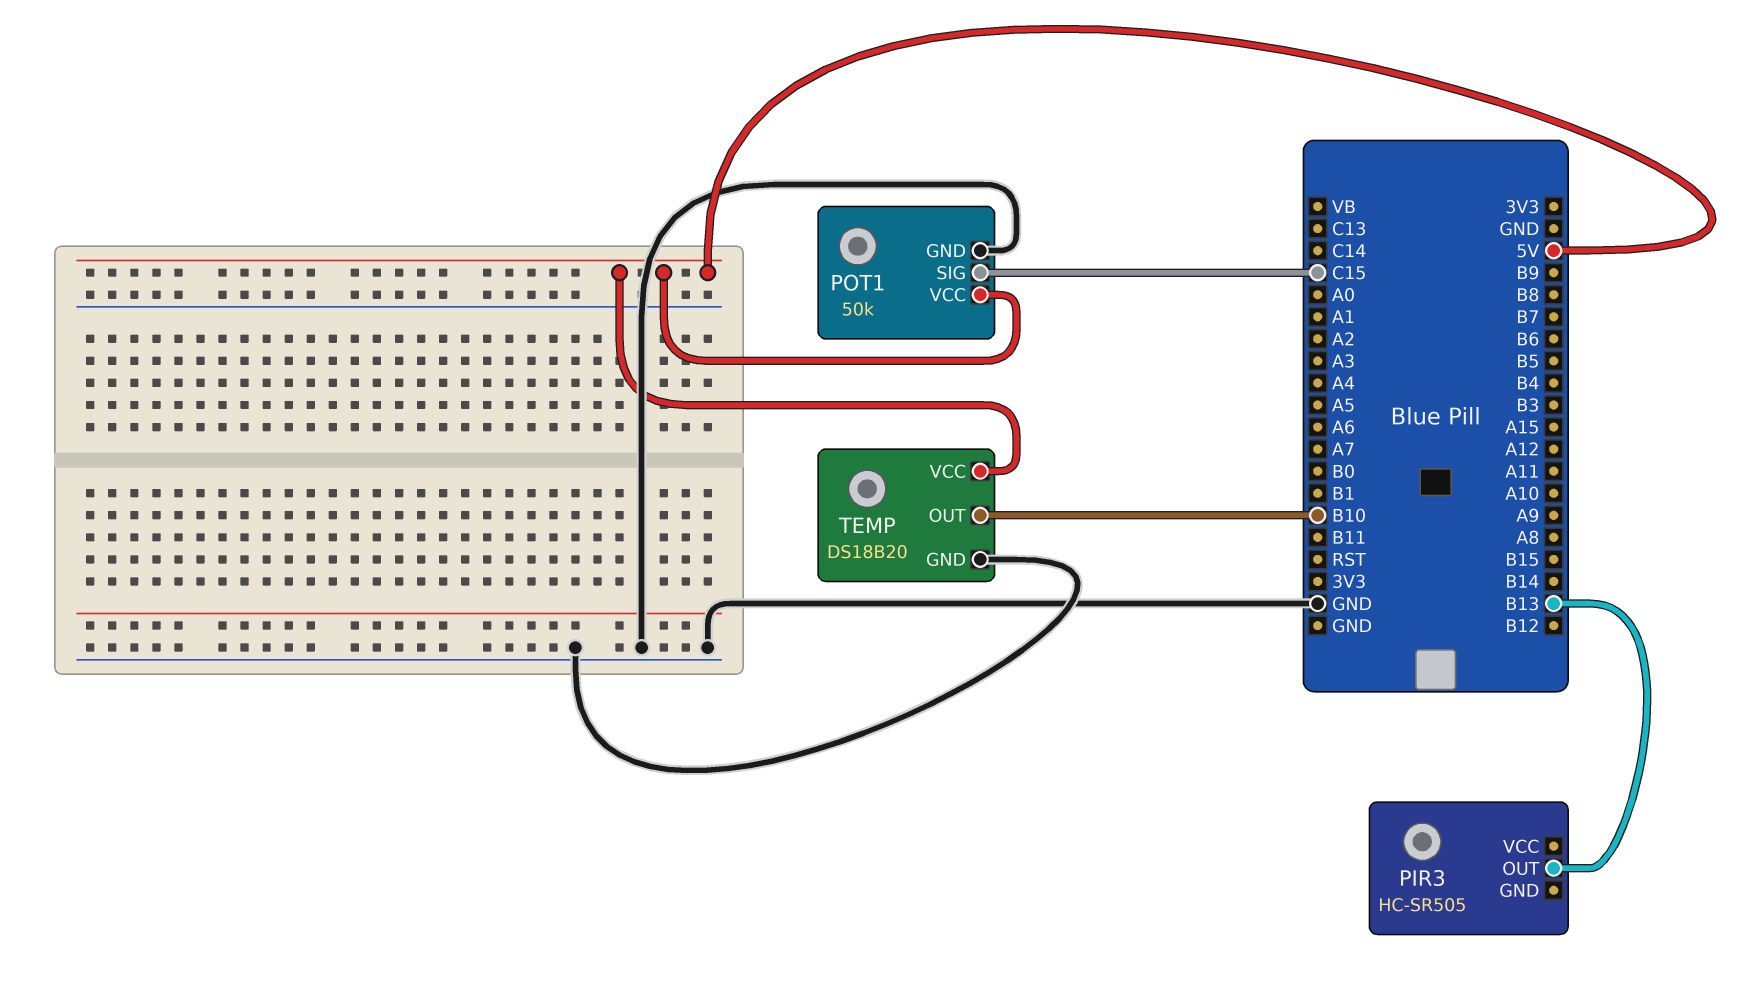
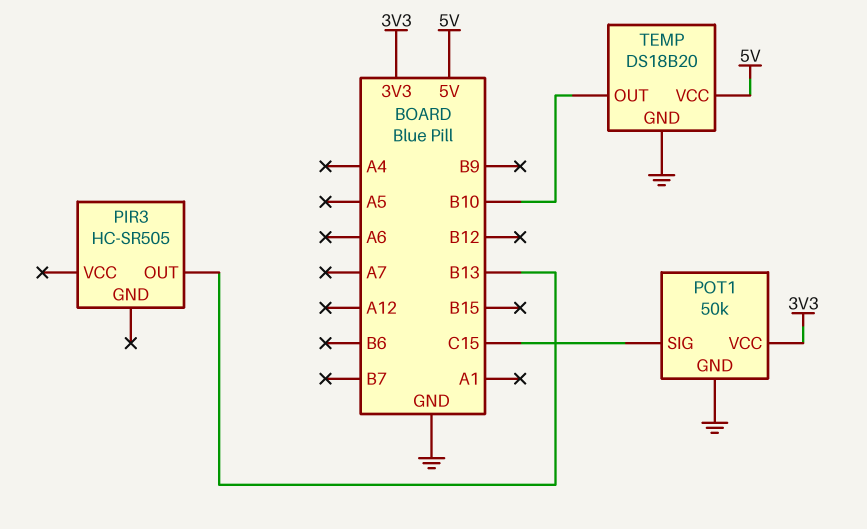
POT1 pin VCC: 5V -> 3V3

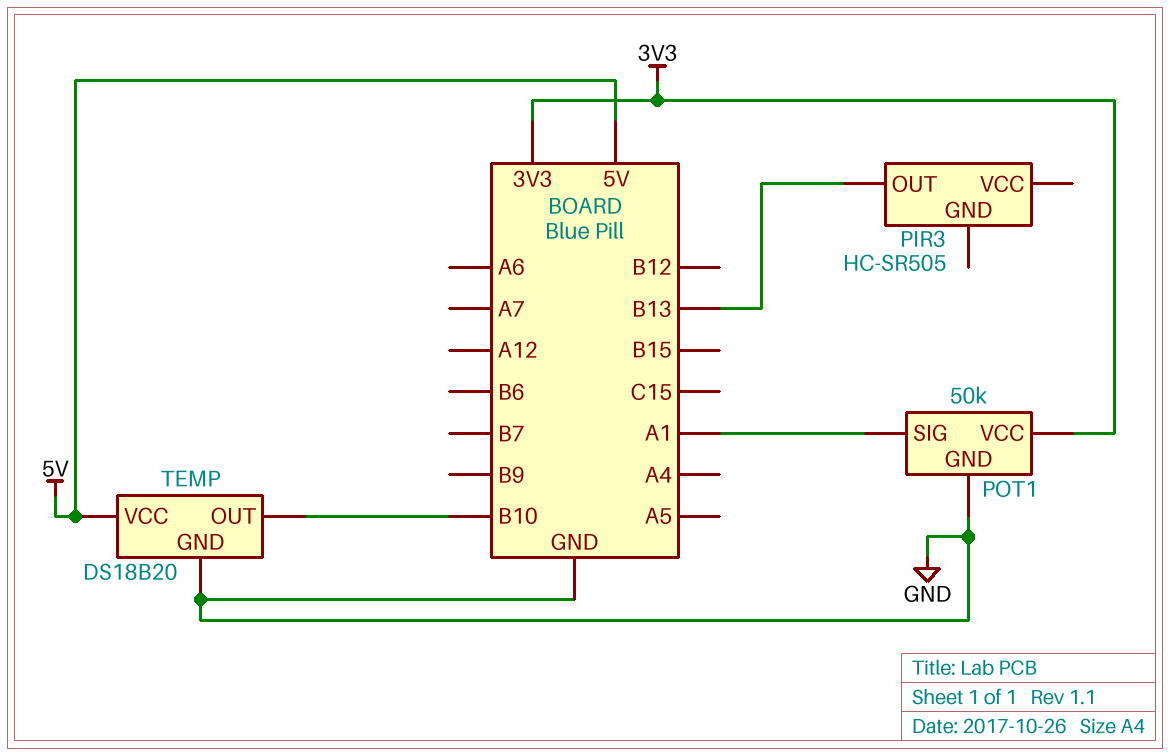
POT1 pin SIG: C15 -> A1

